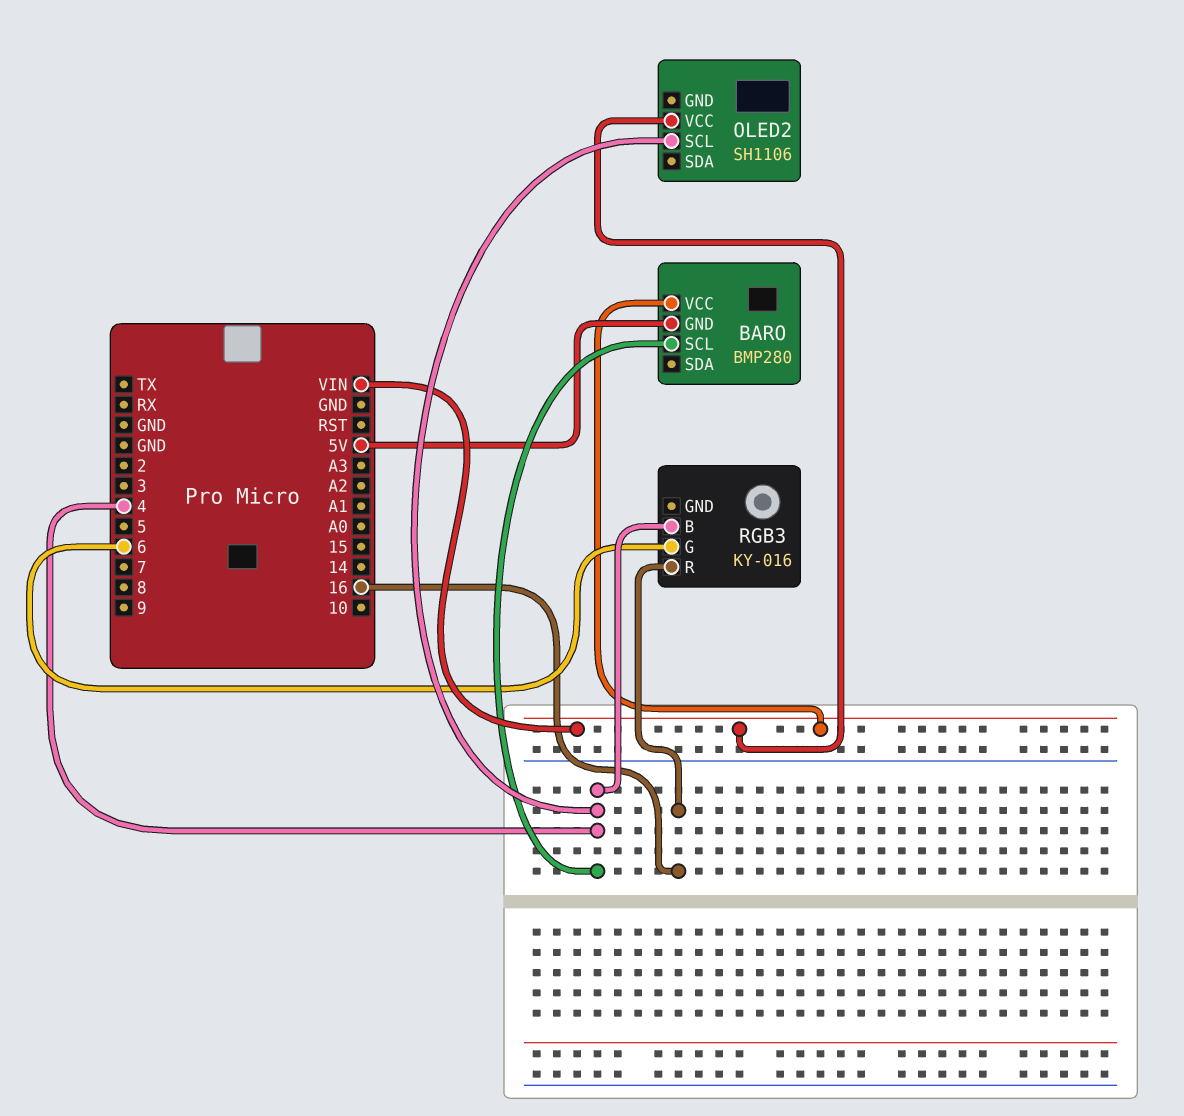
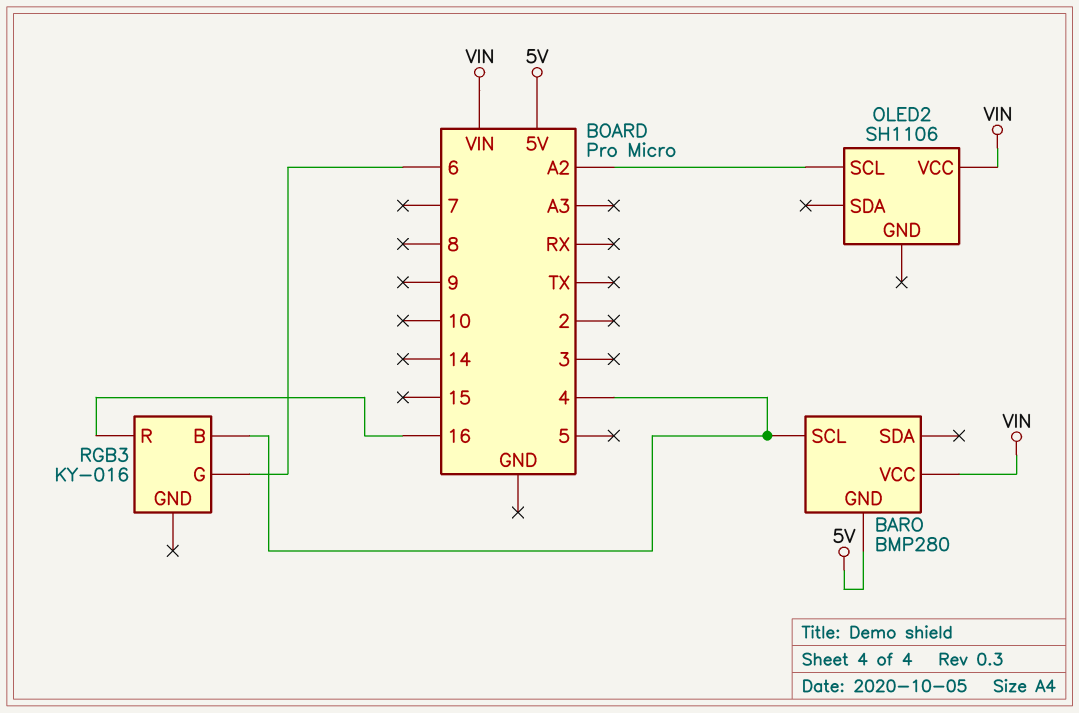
OLED2 pin SCL: 4 -> A2

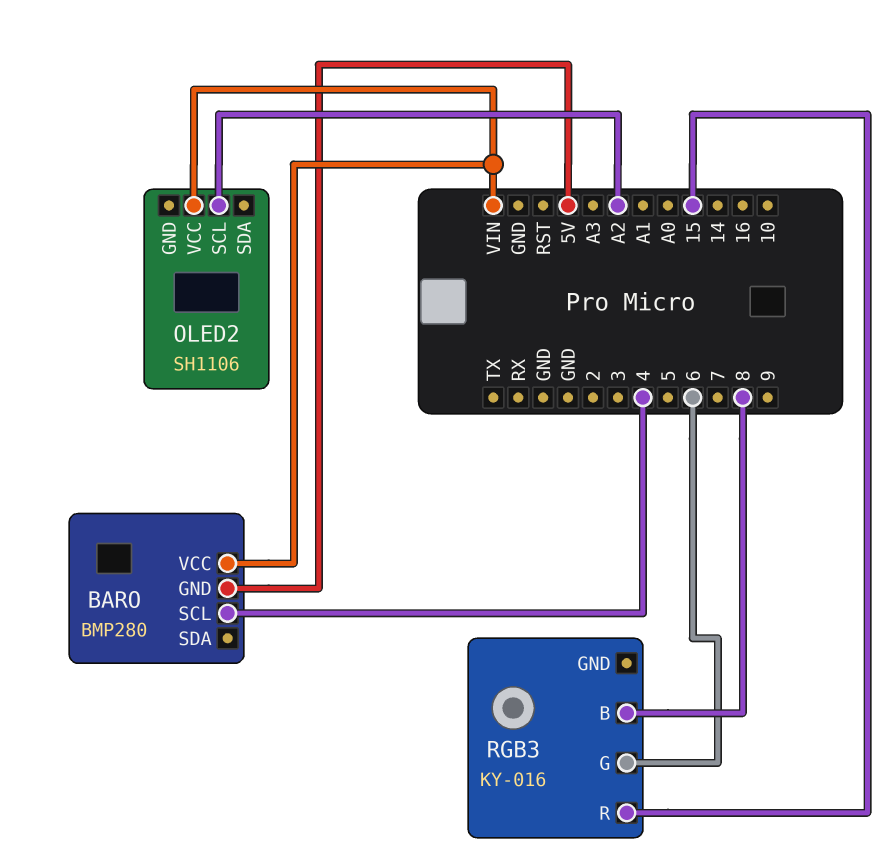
RGB3 pin B: 4 -> 8
RGB3 pin R: 16 -> 15

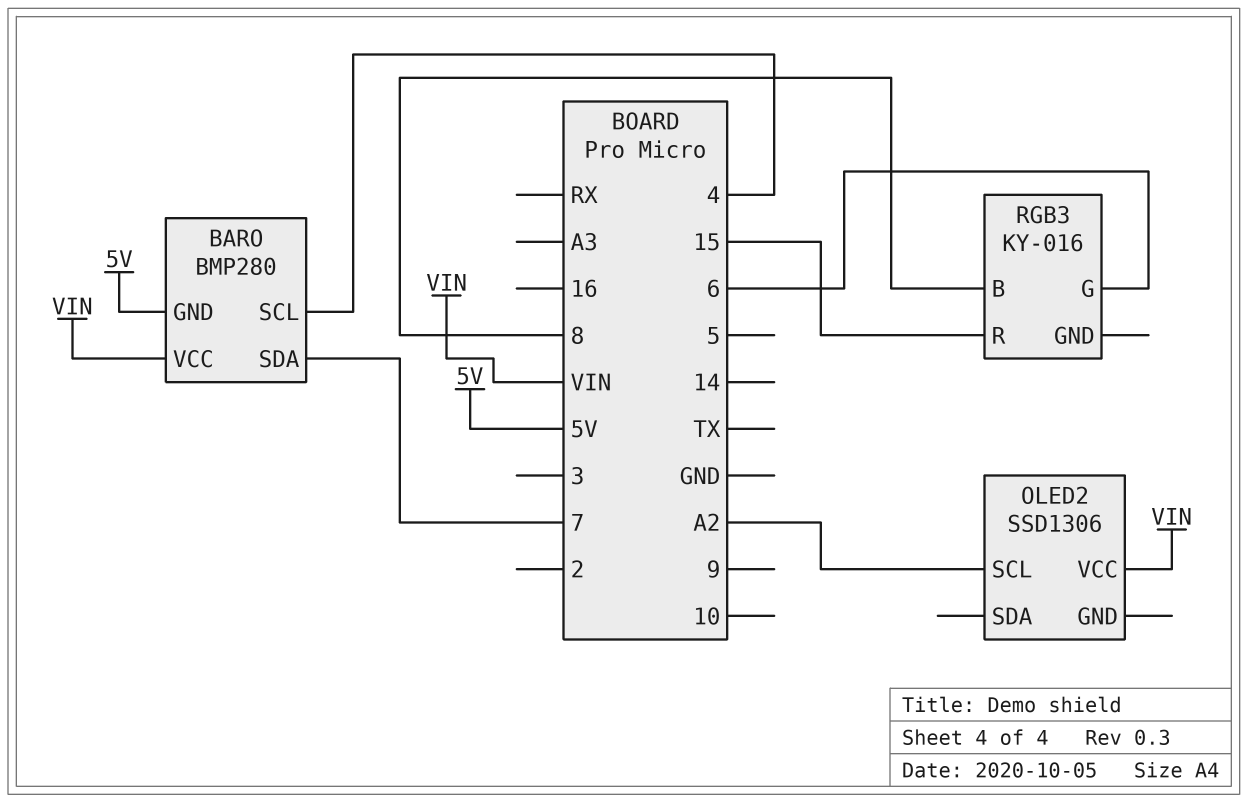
BARO pin SDA: none -> 7
OLED2: SH1106 -> SSD1306

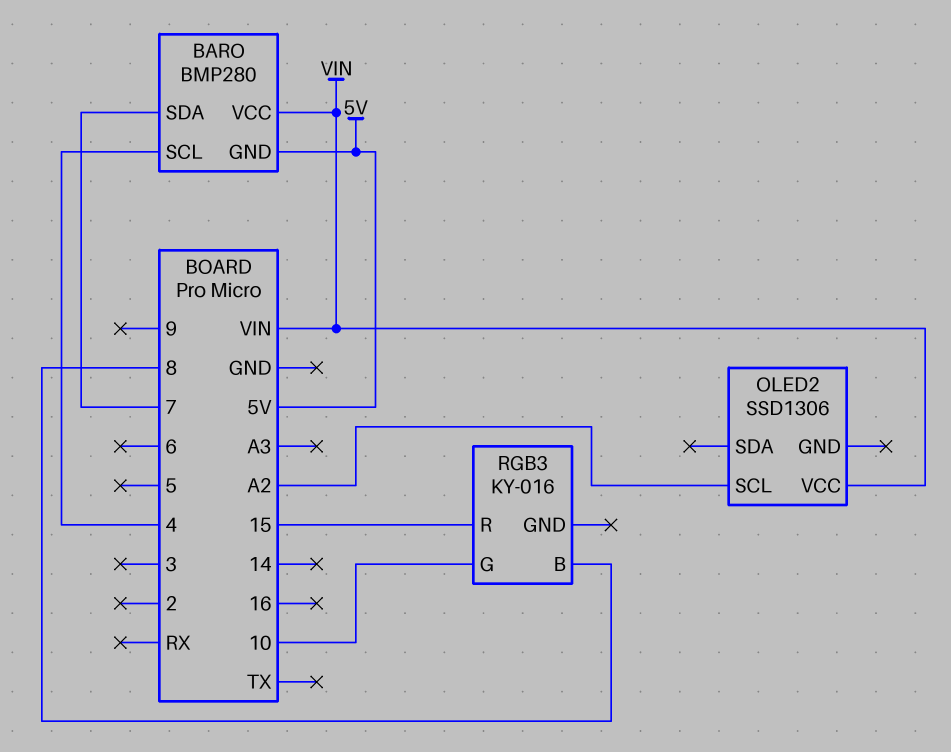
RGB3 pin G: 6 -> 10

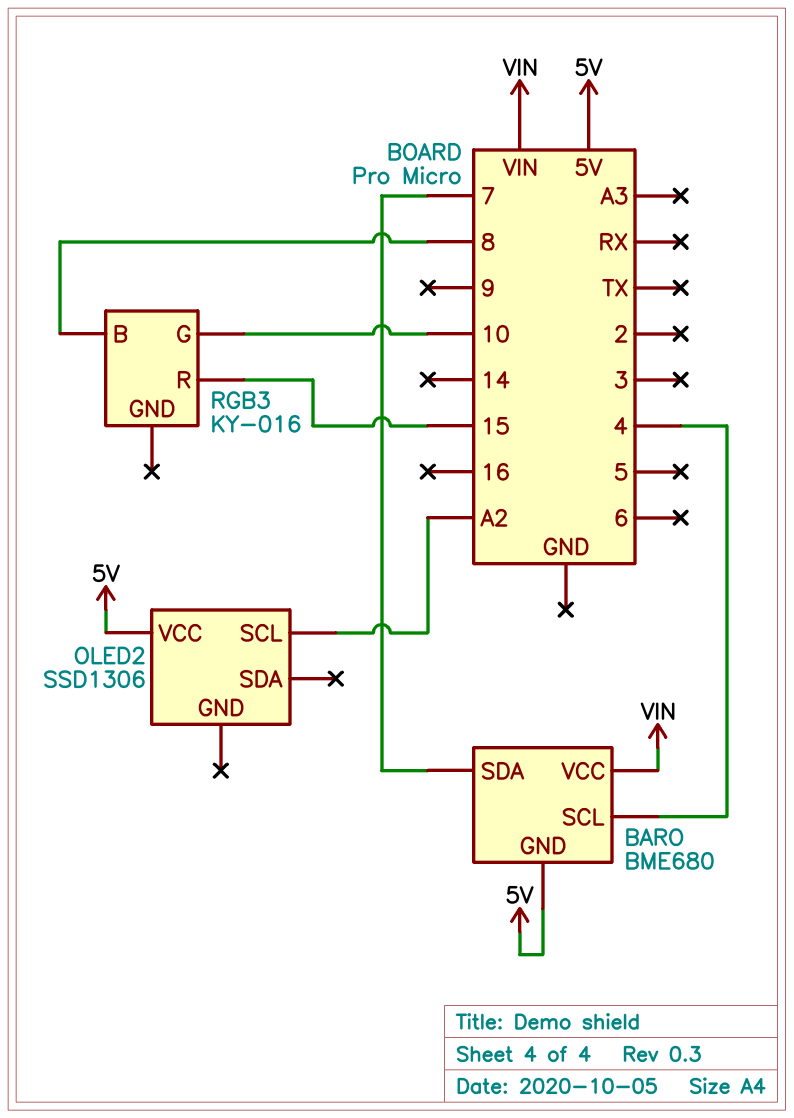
BARO: BMP280 -> BME680
OLED2 pin VCC: VIN -> 5V

